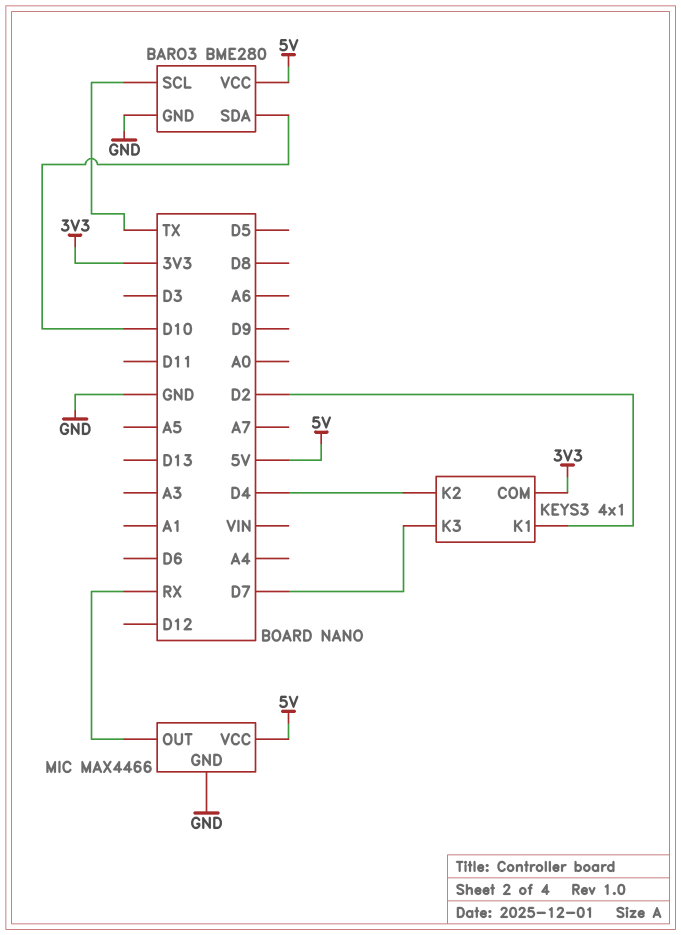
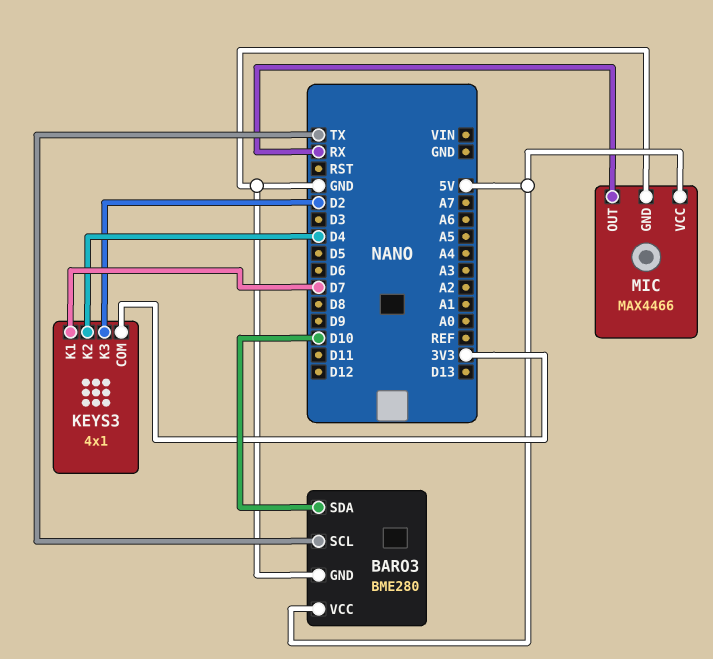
KEYS3 pin K1: D2 -> D7
KEYS3 pin K3: D7 -> D2

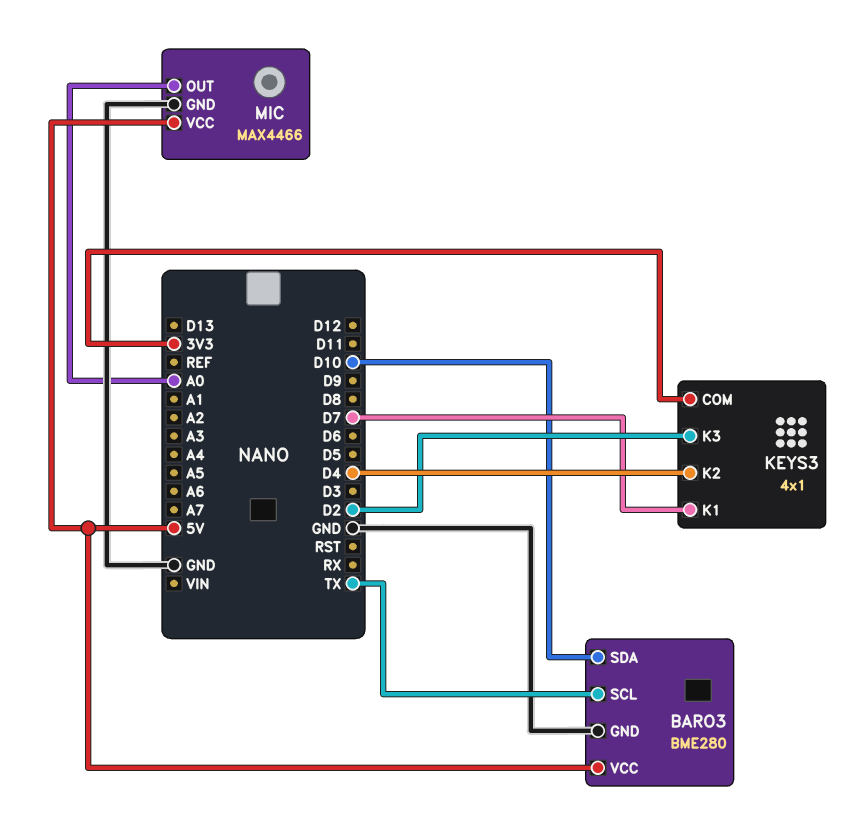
MIC pin OUT: RX -> A0

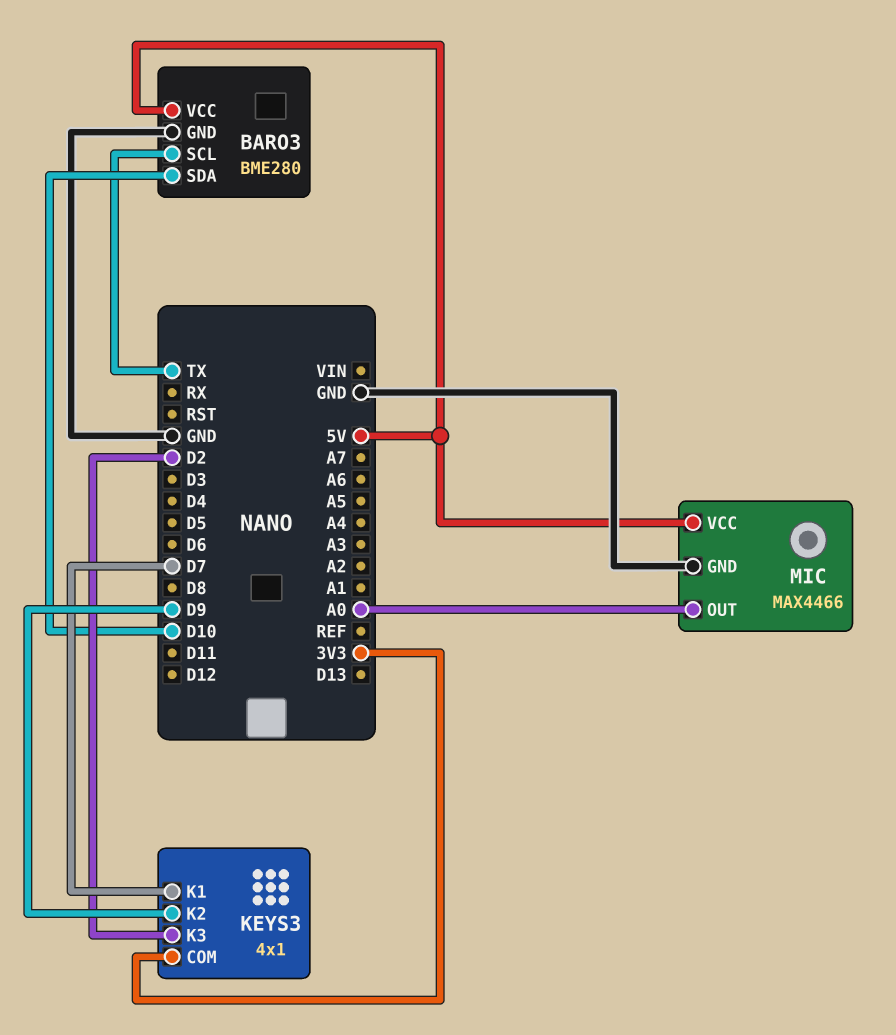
KEYS3 pin K2: D4 -> D9

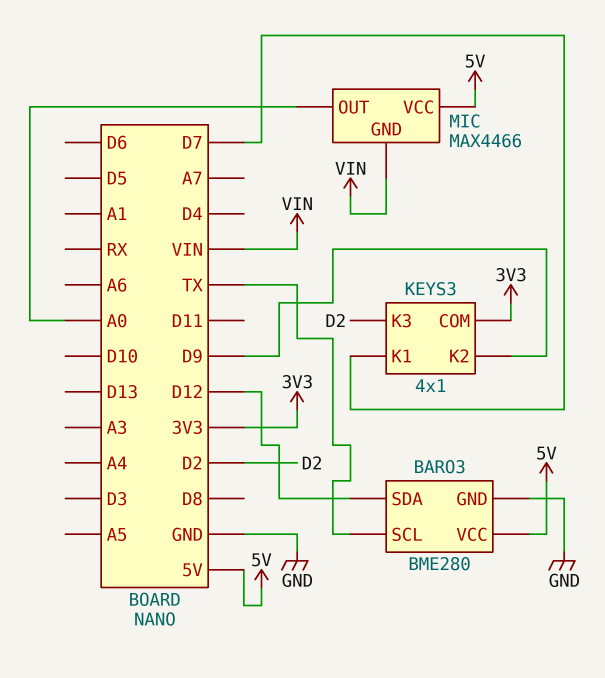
BARO3 pin SDA: D10 -> D12
MIC pin GND: GND -> VIN

